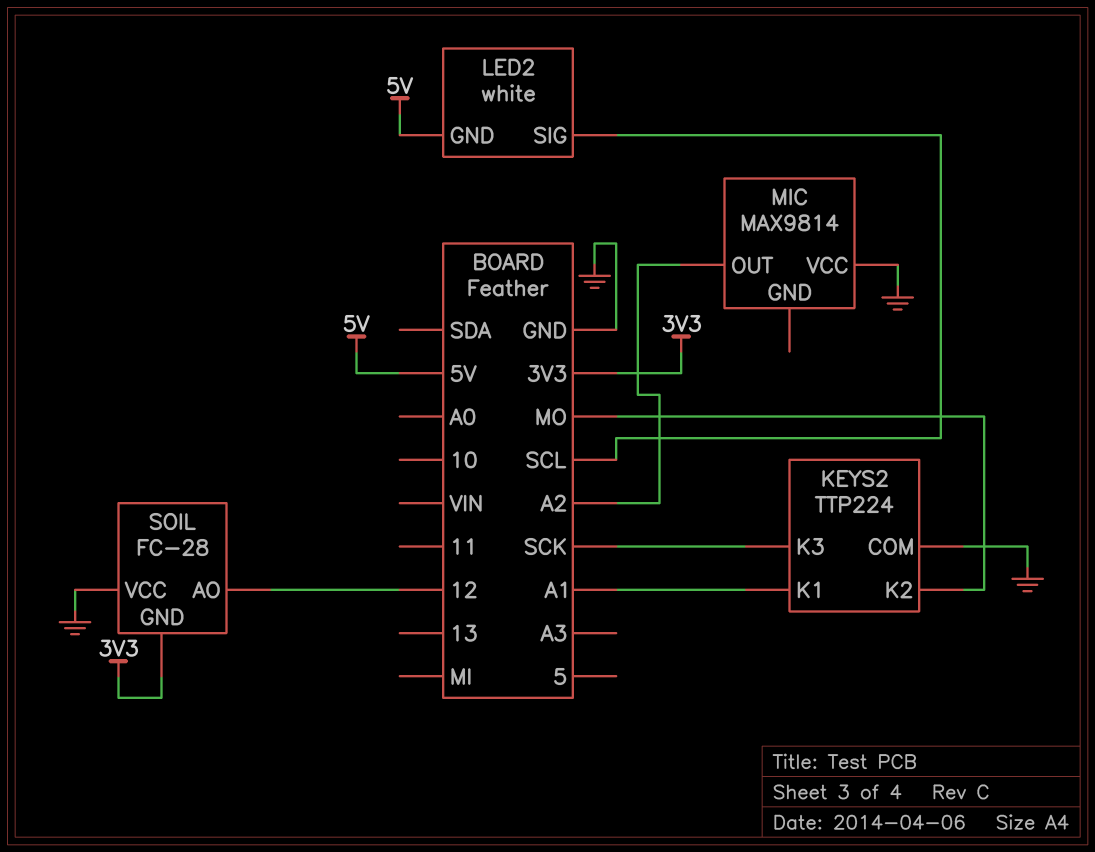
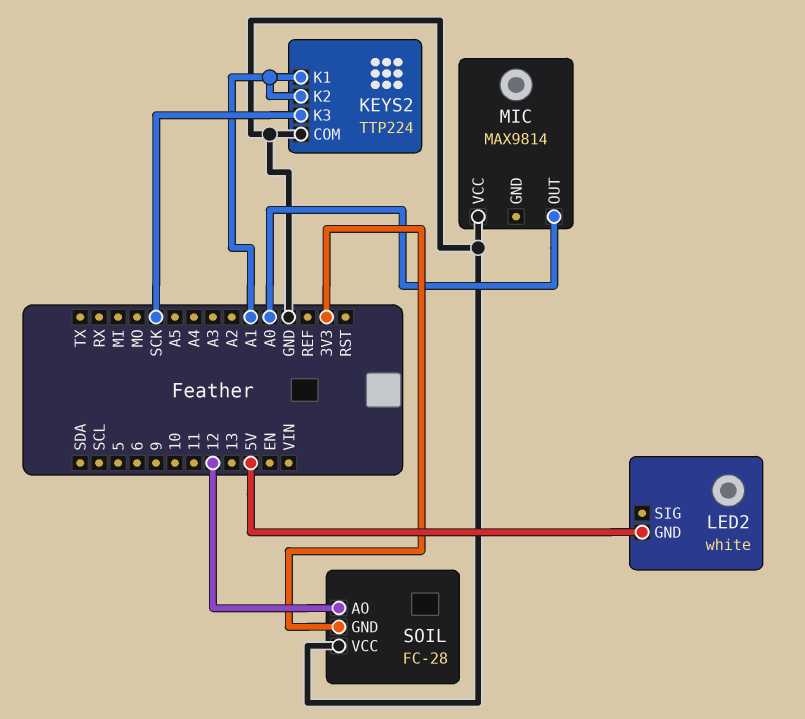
KEYS2 pin K2: MO -> A1
LED2 pin SIG: SCL -> none
MIC pin OUT: A2 -> A0

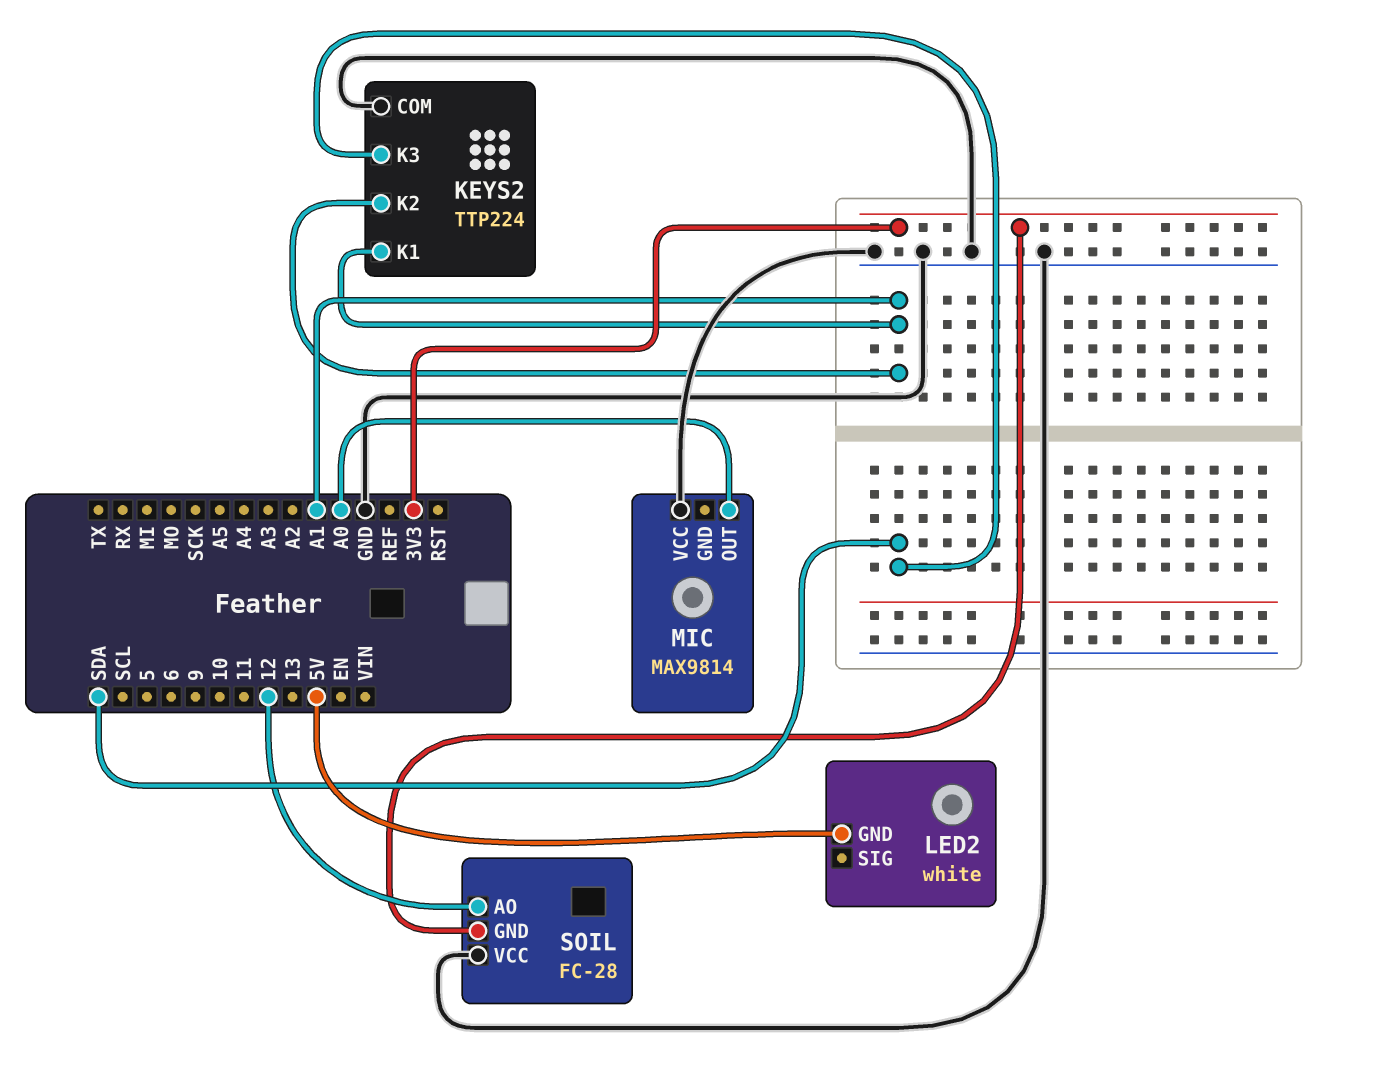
KEYS2 pin K3: SCK -> SDA

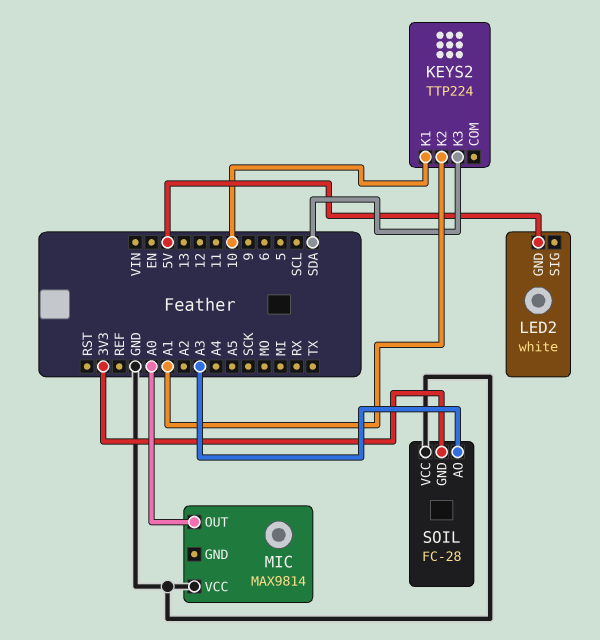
KEYS2 pin COM: GND -> none
KEYS2 pin K1: A1 -> 10
SOIL pin AO: 12 -> A3

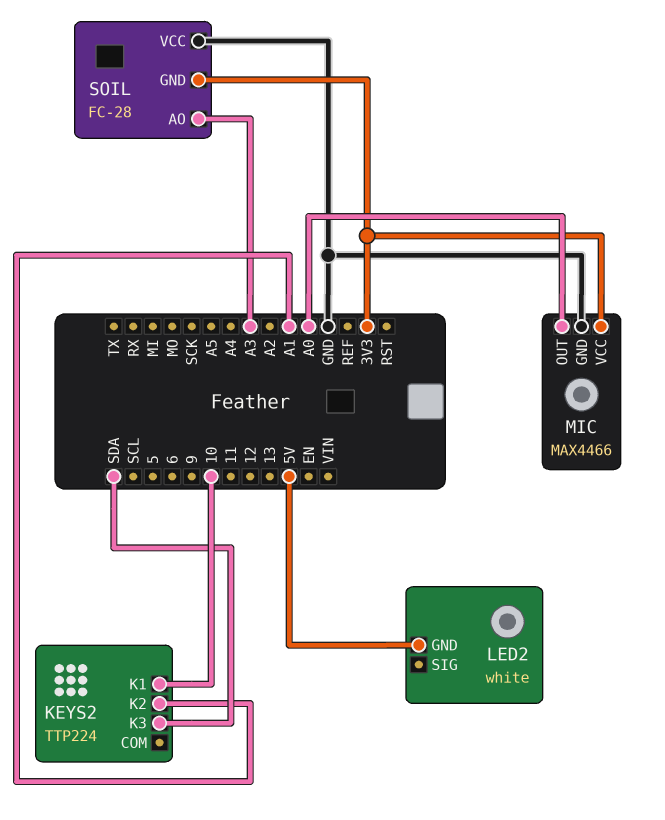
MIC: MAX9814 -> MAX4466
MIC pin GND: none -> GND
MIC pin VCC: GND -> 3V3

